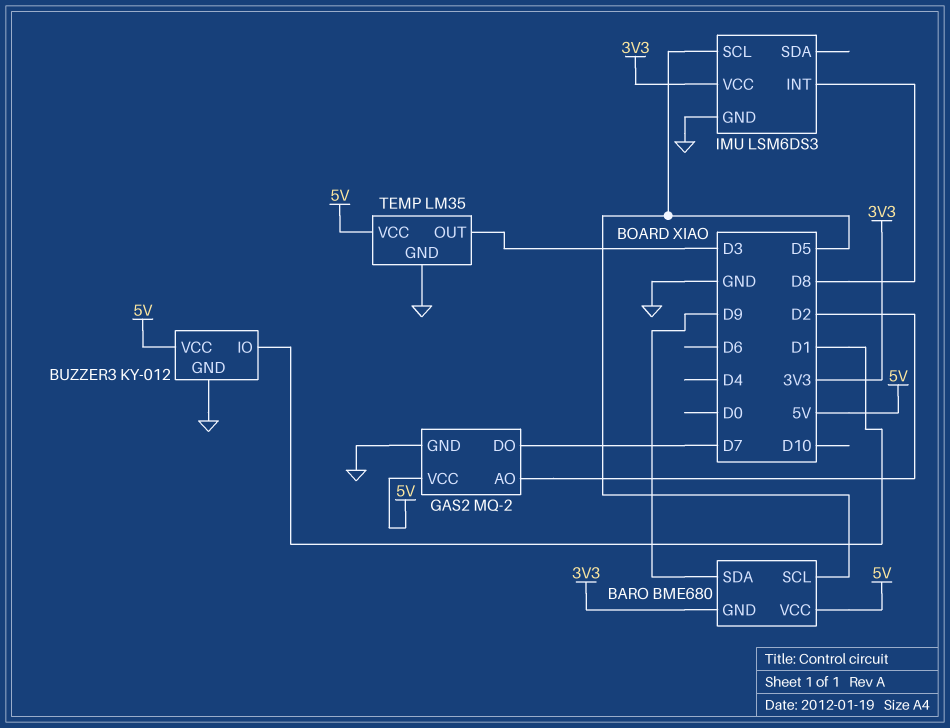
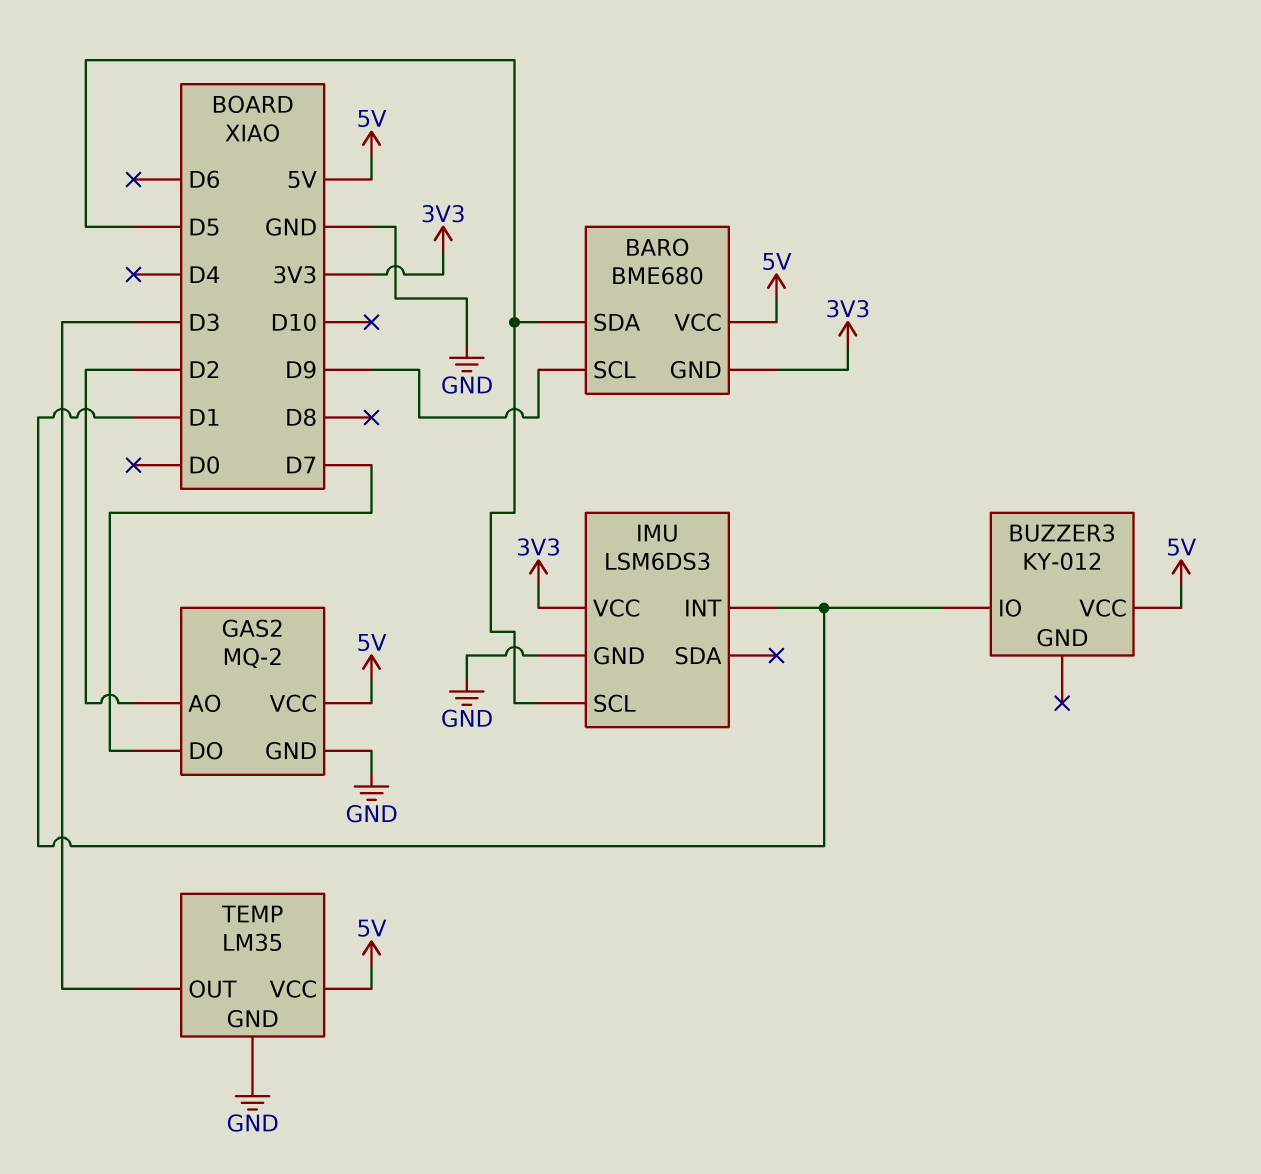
BARO pin SCL: D5 -> D9
BARO pin SDA: D9 -> D5
BUZZER3 pin GND: GND -> none
IMU pin INT: D8 -> D1

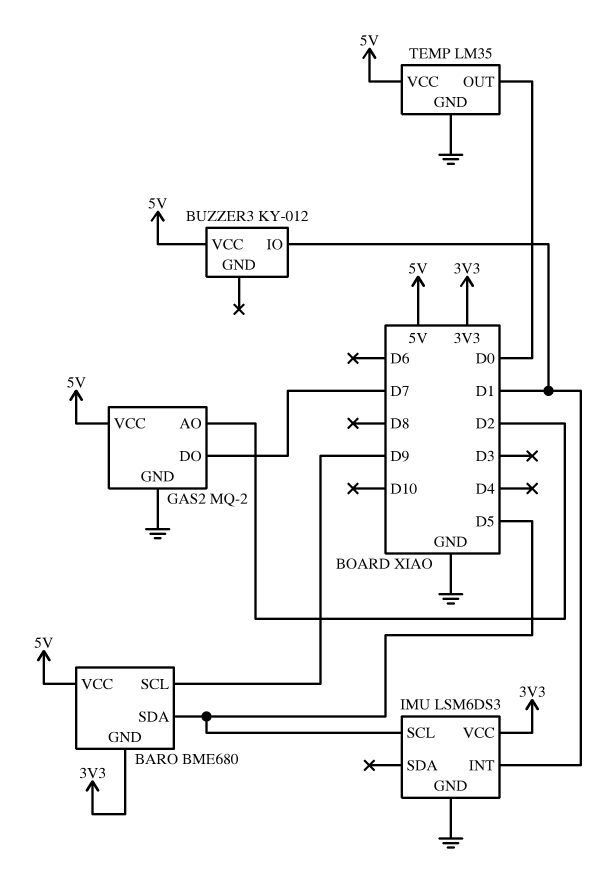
TEMP pin OUT: D3 -> D0

